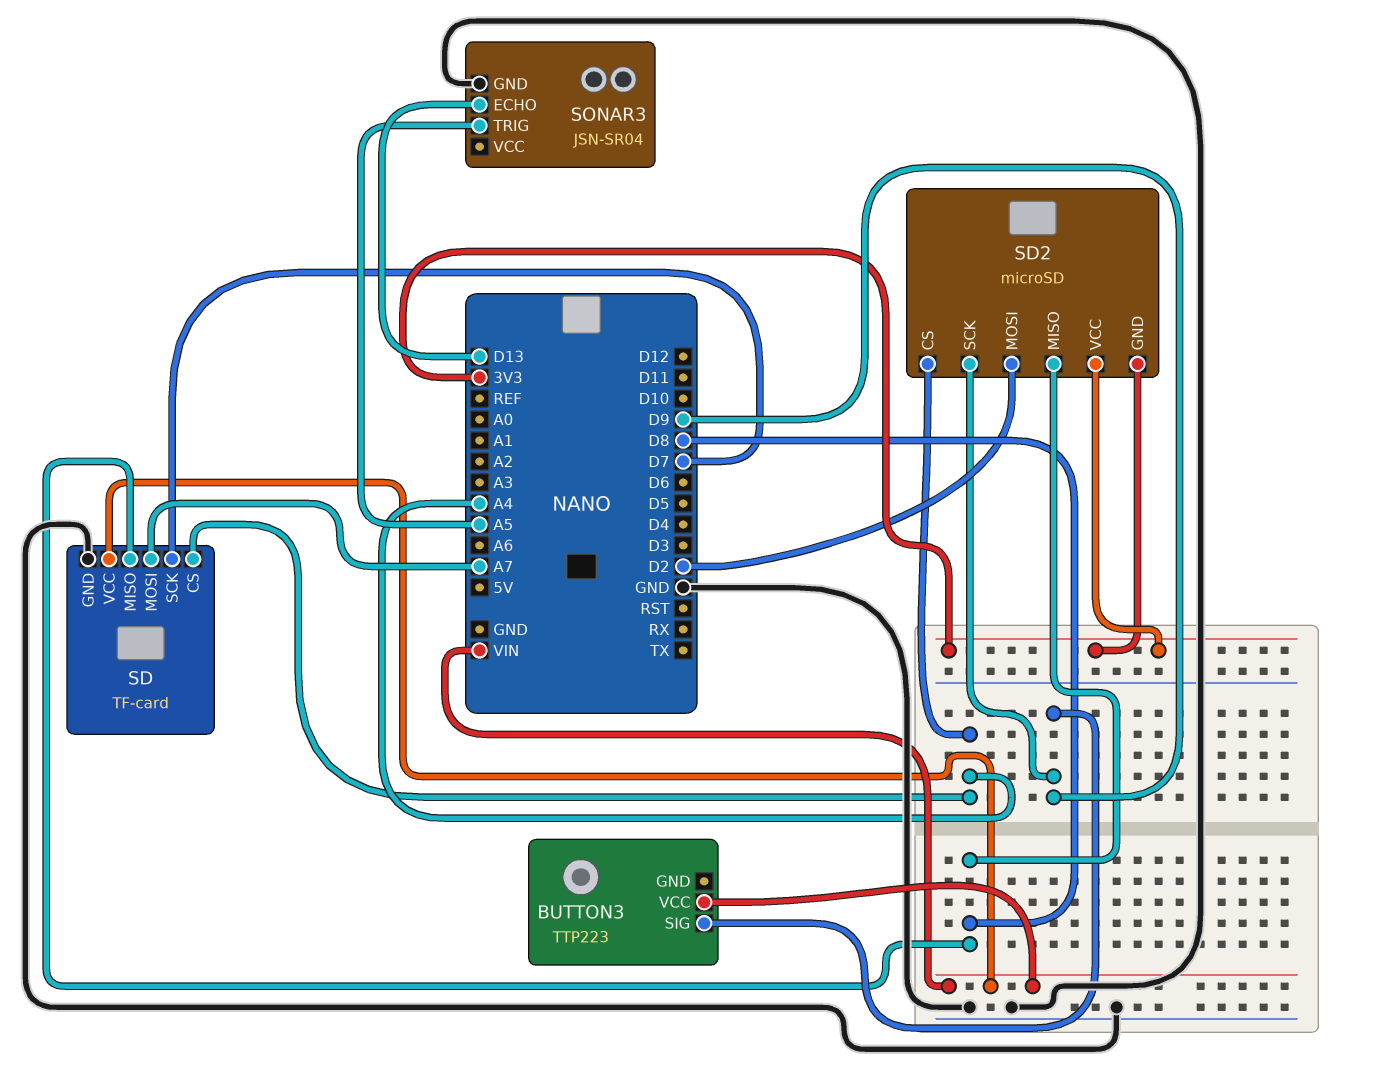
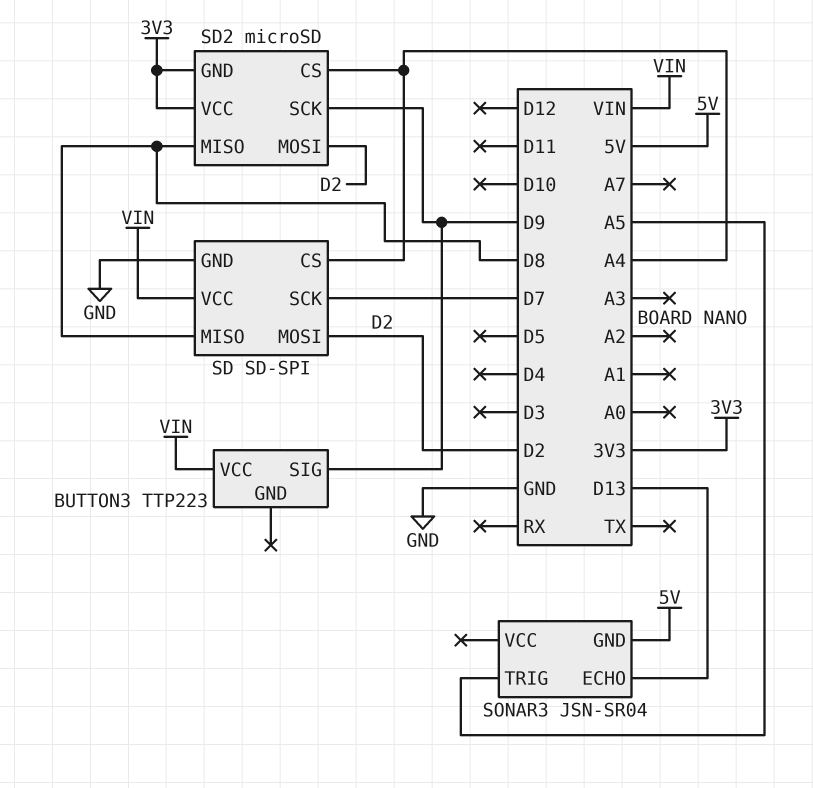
SD: TF-card -> SD-SPI
SD pin MOSI: A7 -> D2
SONAR3 pin GND: GND -> 5V

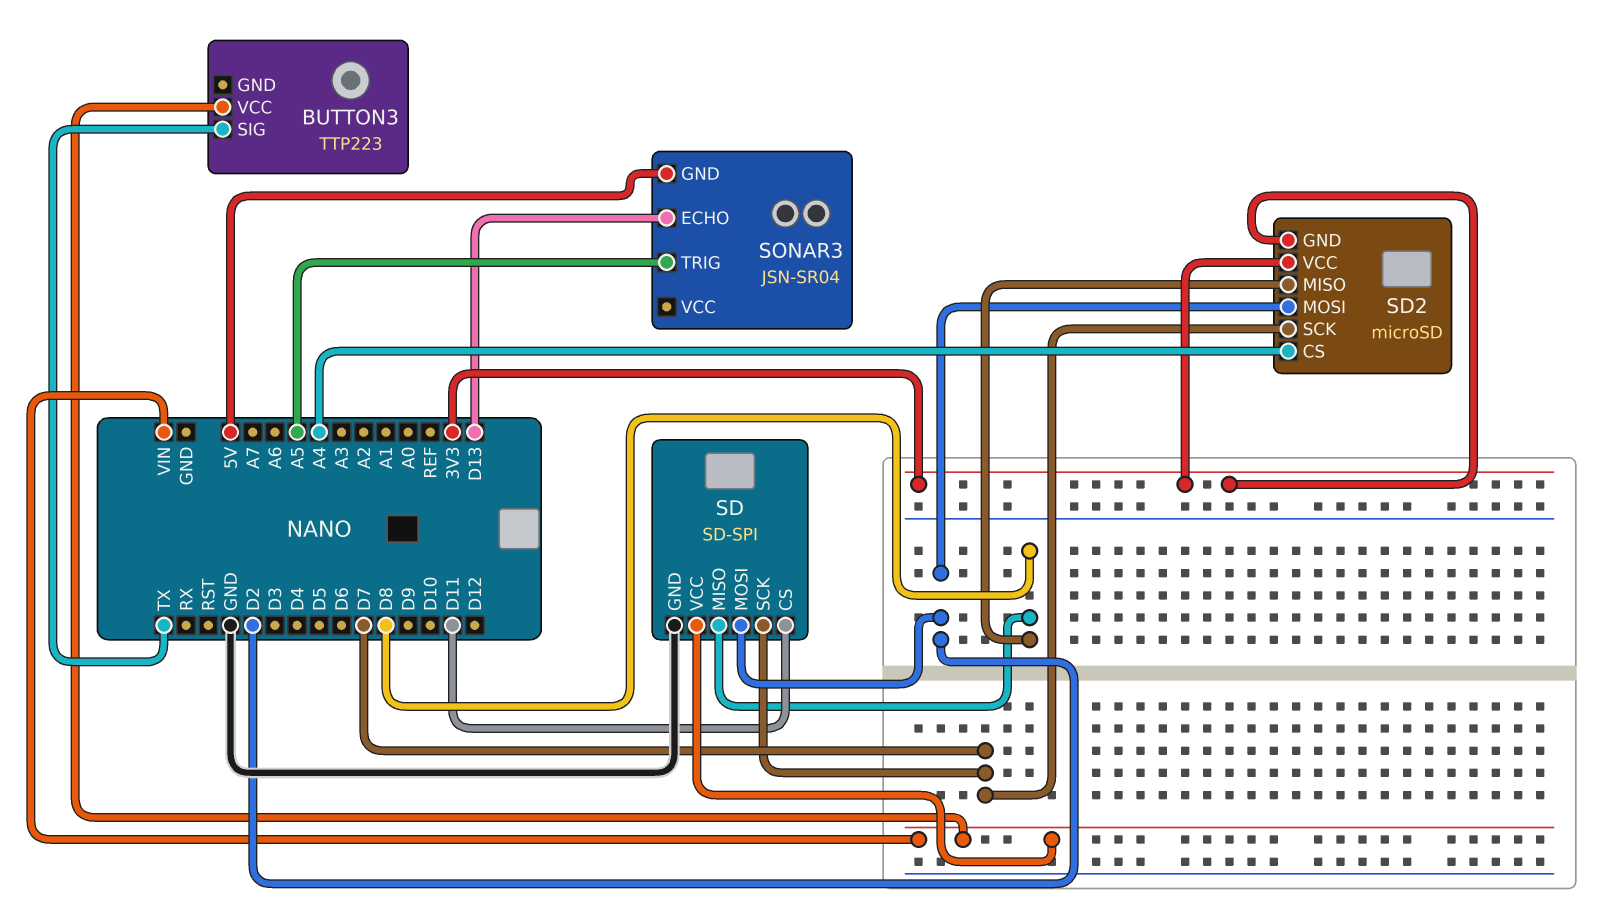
BUTTON3 pin SIG: D9 -> TX
SD pin CS: A4 -> D11
SD2 pin SCK: D9 -> D7

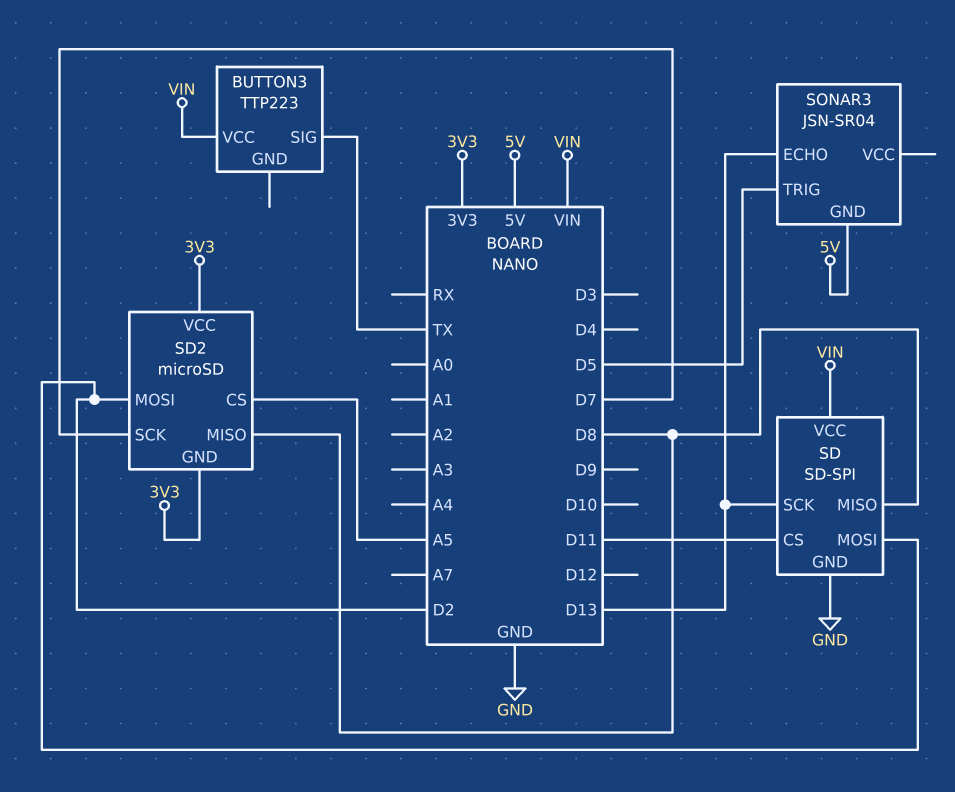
SD pin SCK: D7 -> D13
SD2 pin CS: A4 -> A5
SONAR3 pin TRIG: A5 -> D5

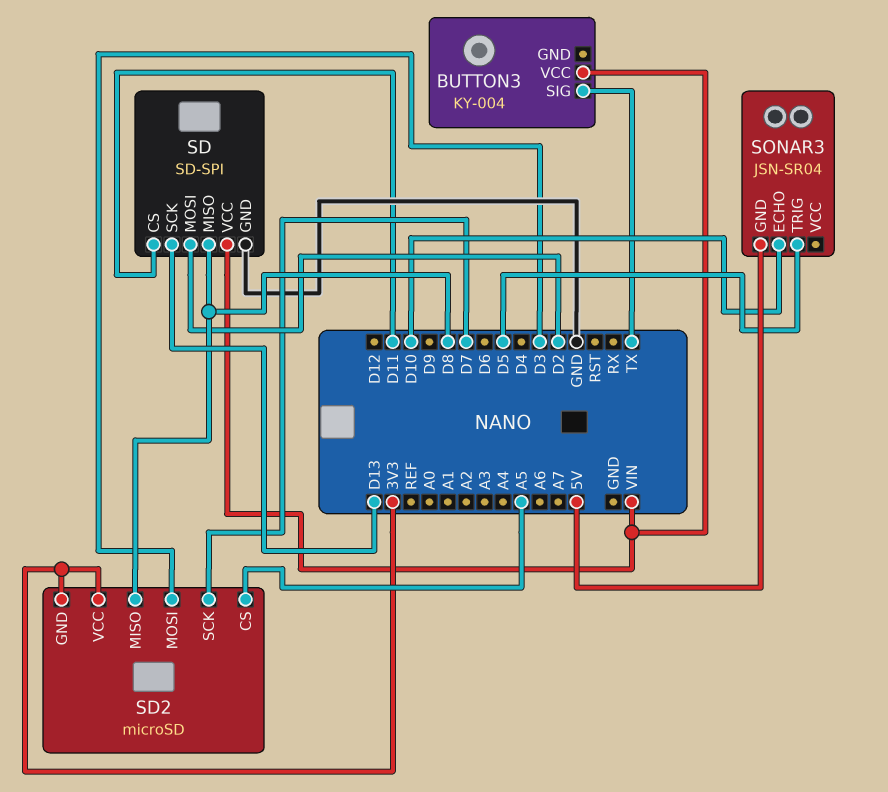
BUTTON3: TTP223 -> KY-004
SD2 pin MOSI: D2 -> D3
SONAR3 pin ECHO: D13 -> D10

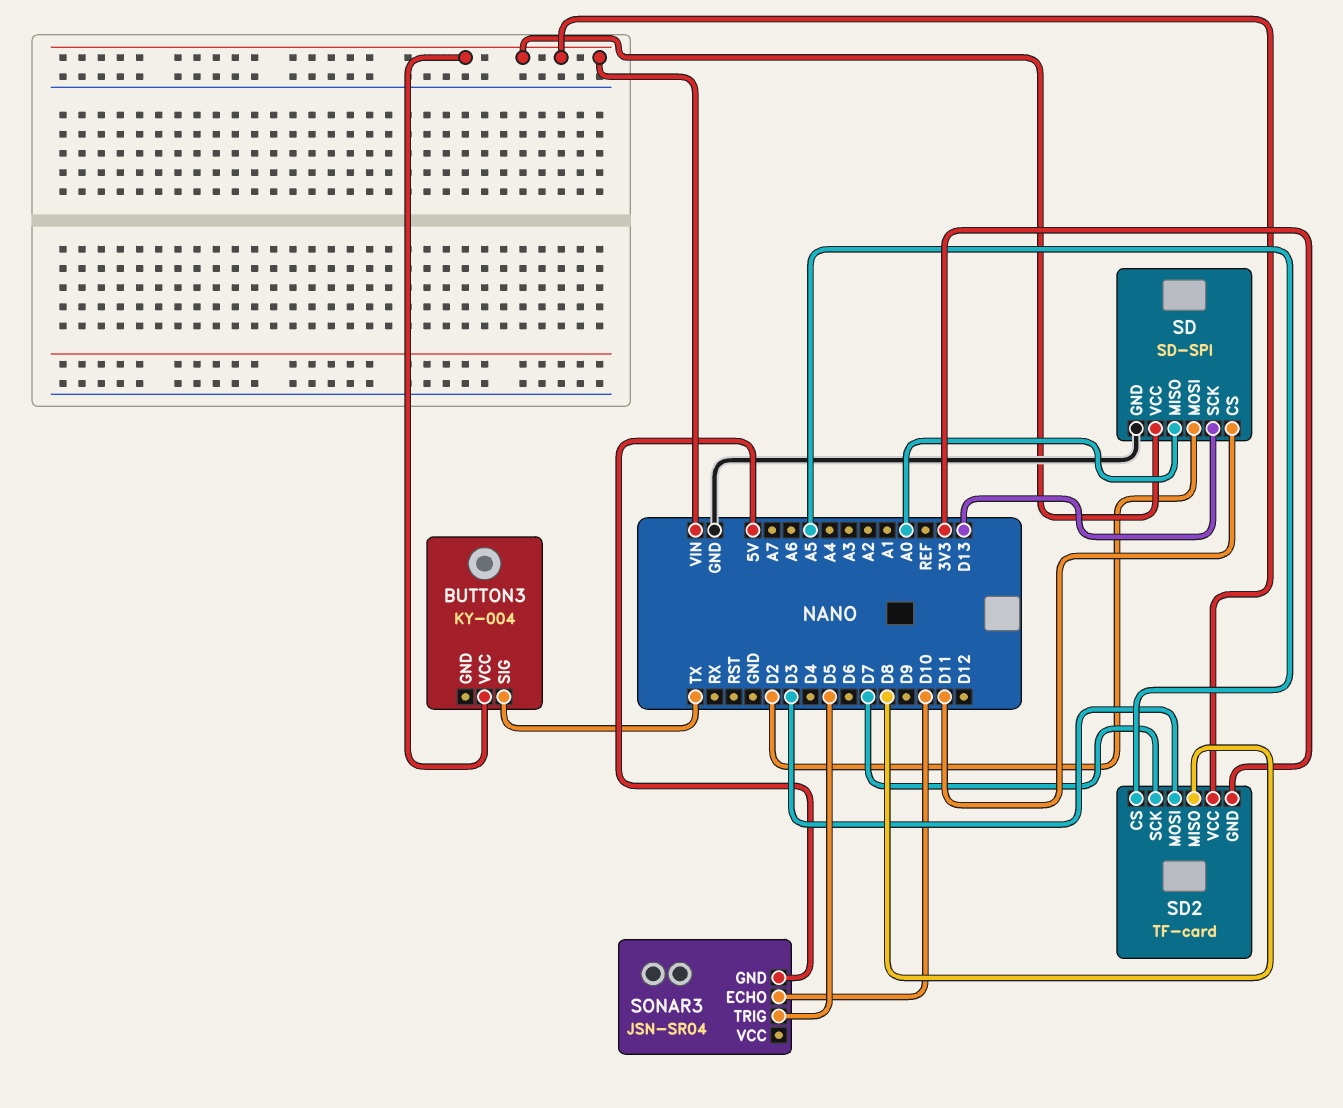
SD pin MISO: D8 -> A0
SD2: microSD -> TF-card
SD2 pin VCC: 3V3 -> VIN

